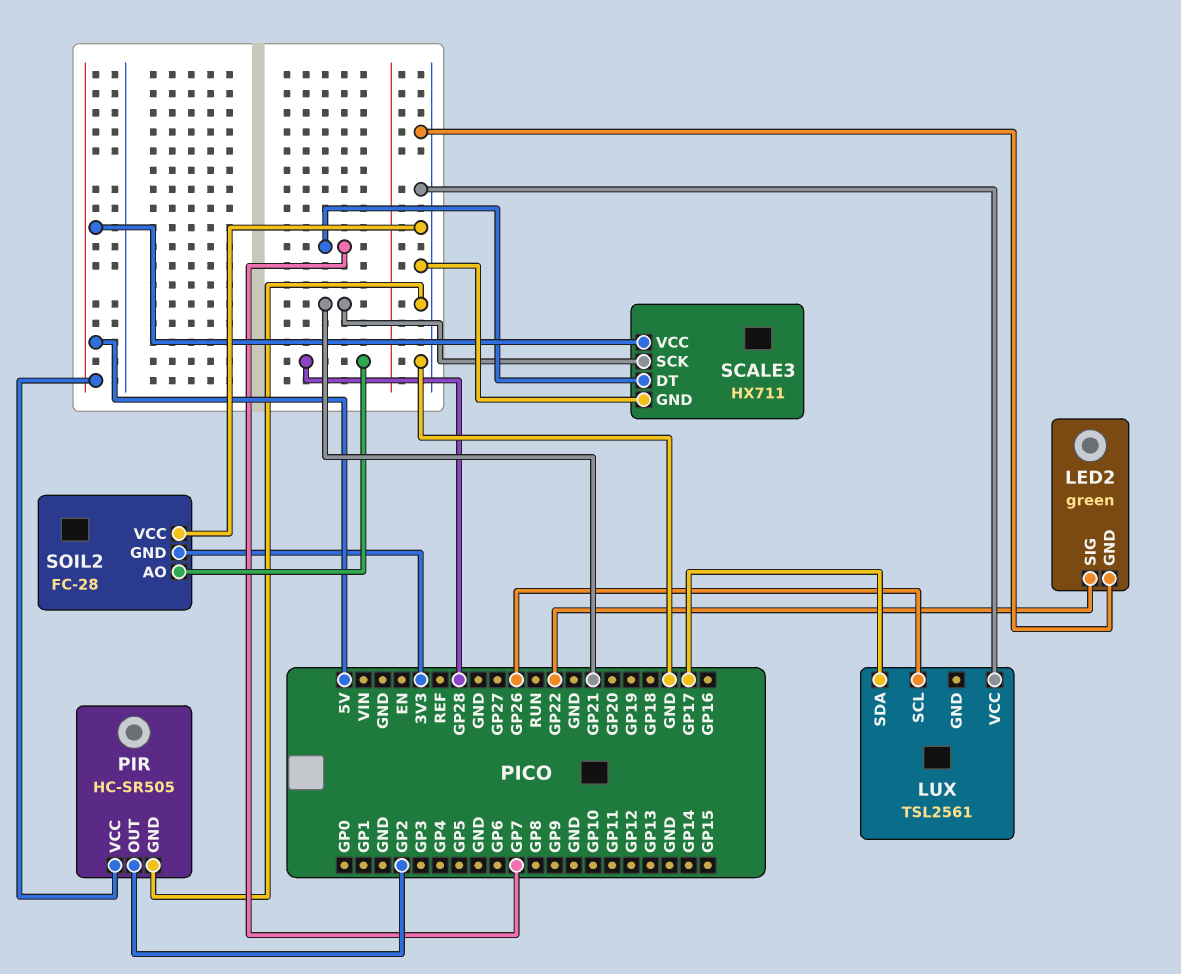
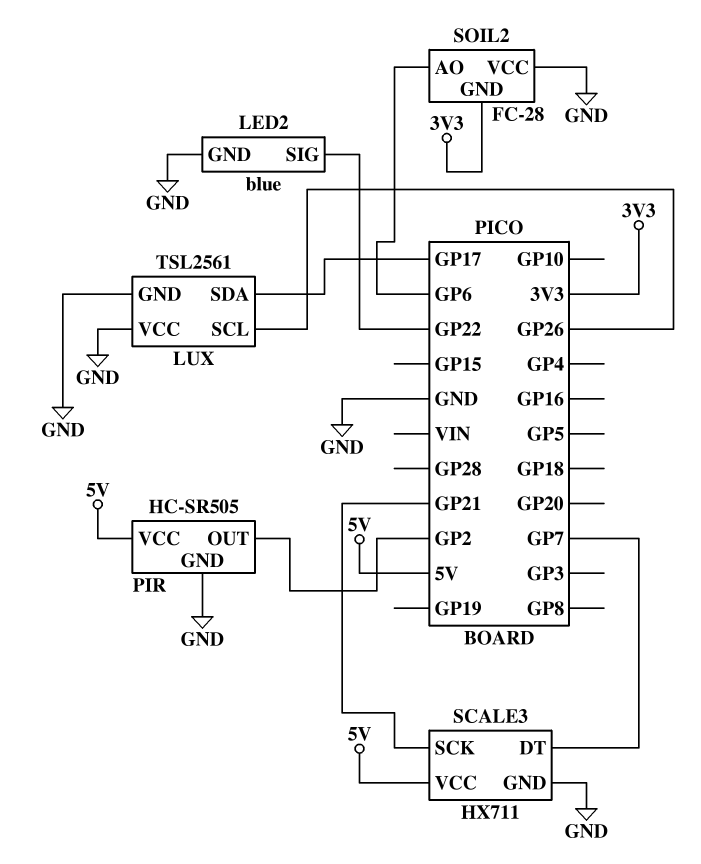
LED2: green -> blue
LUX pin GND: none -> GND
SOIL2 pin AO: GP28 -> GP6

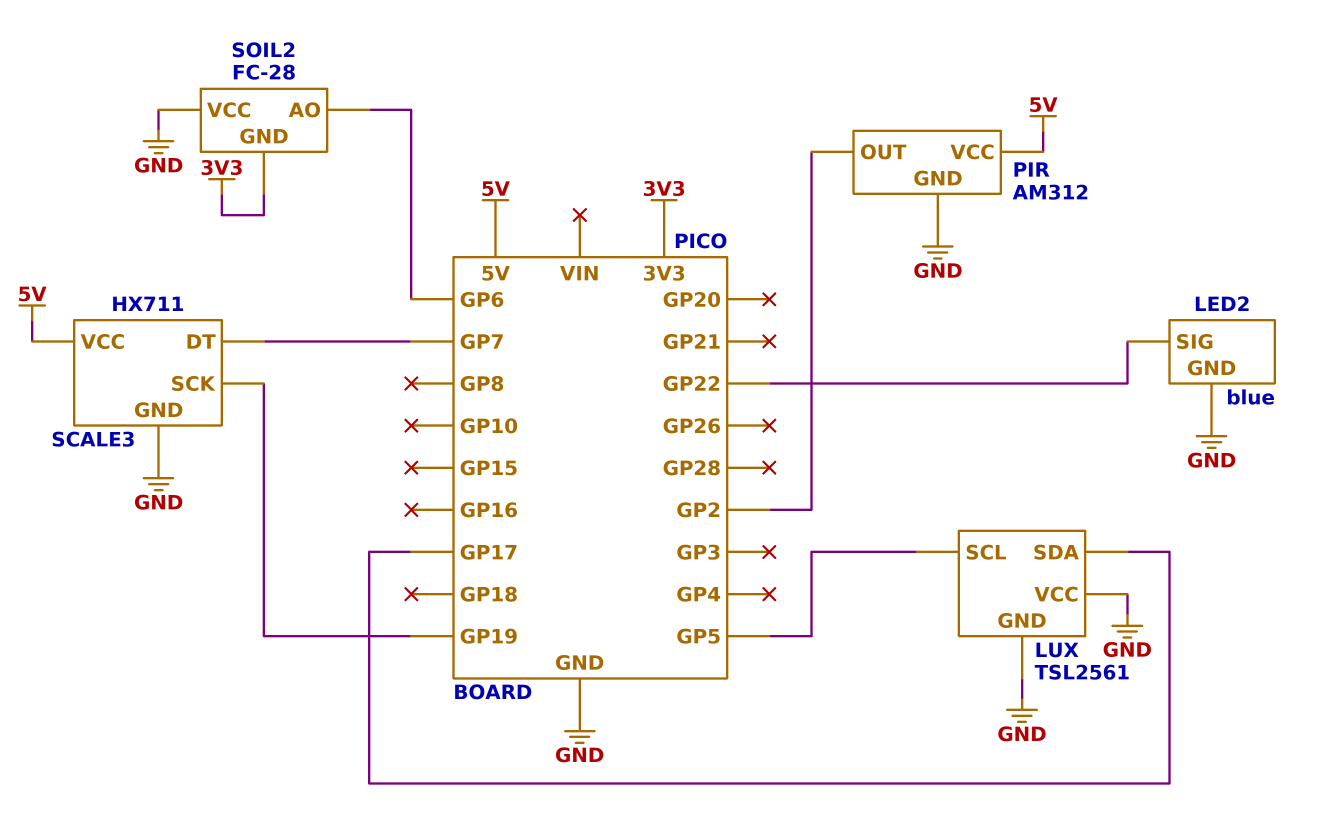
LUX pin SCL: GP26 -> GP5
PIR: HC-SR505 -> AM312
SCALE3 pin SCK: GP21 -> GP19

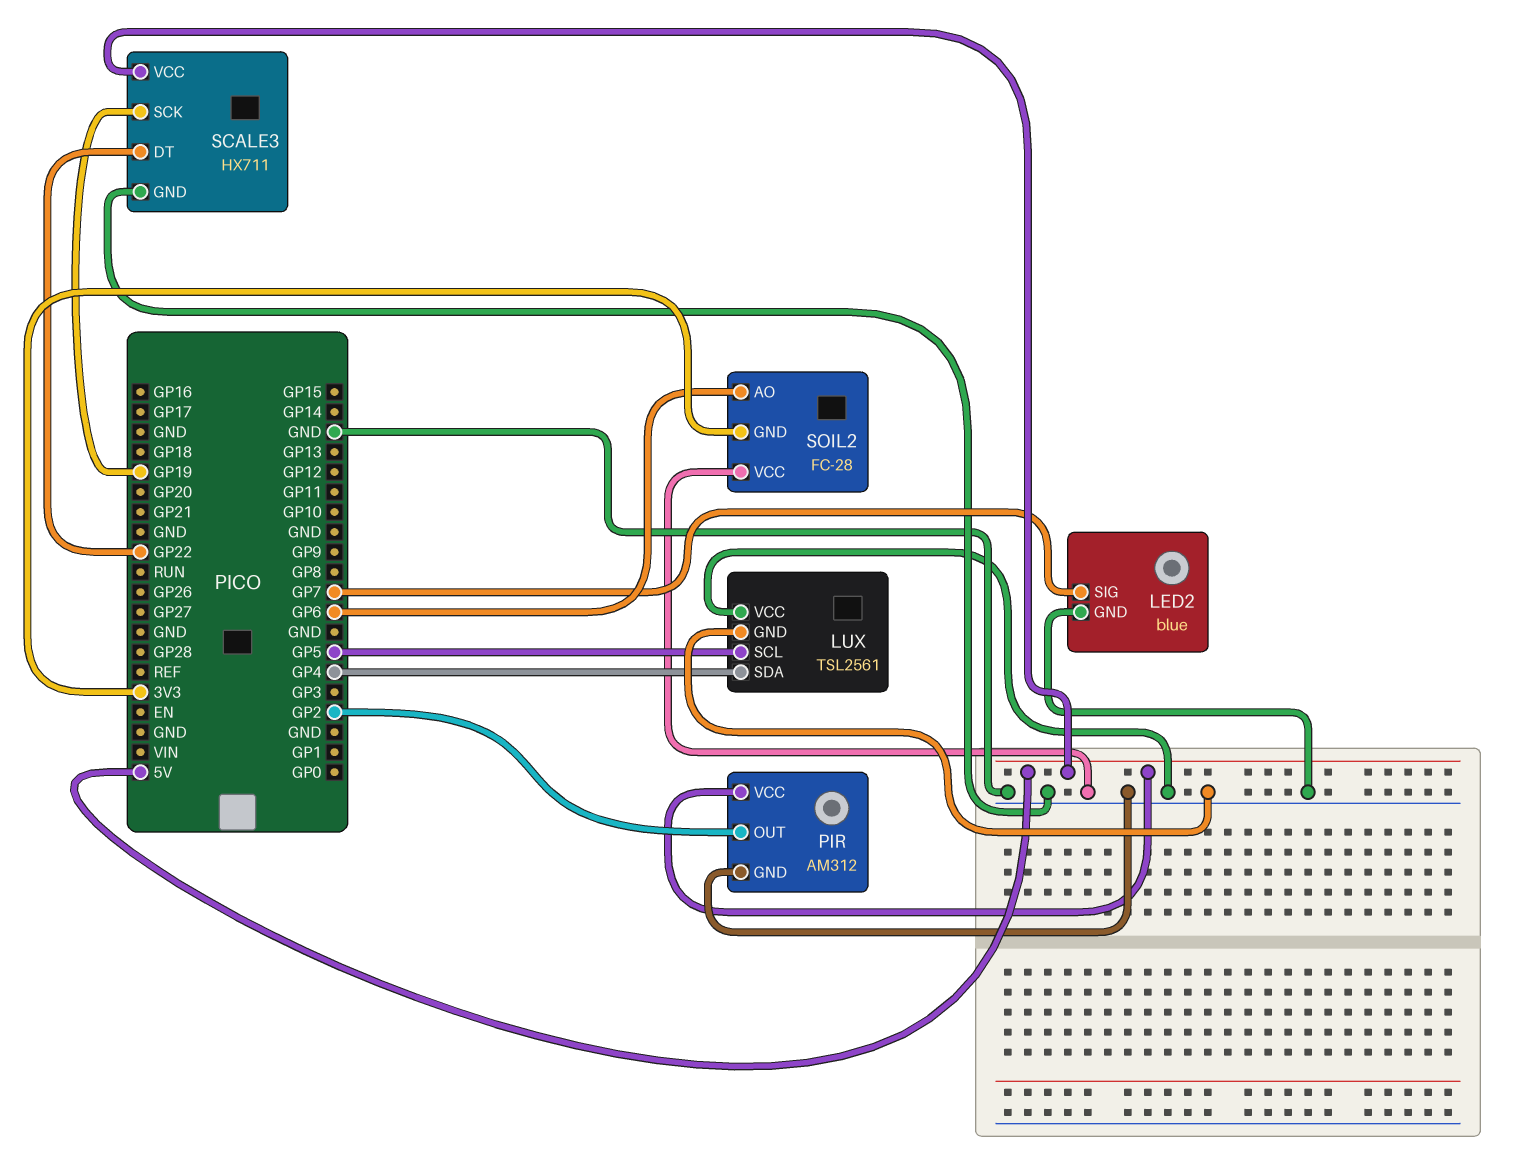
LED2 pin SIG: GP22 -> GP7
LUX pin SDA: GP17 -> GP4
SCALE3 pin DT: GP7 -> GP22

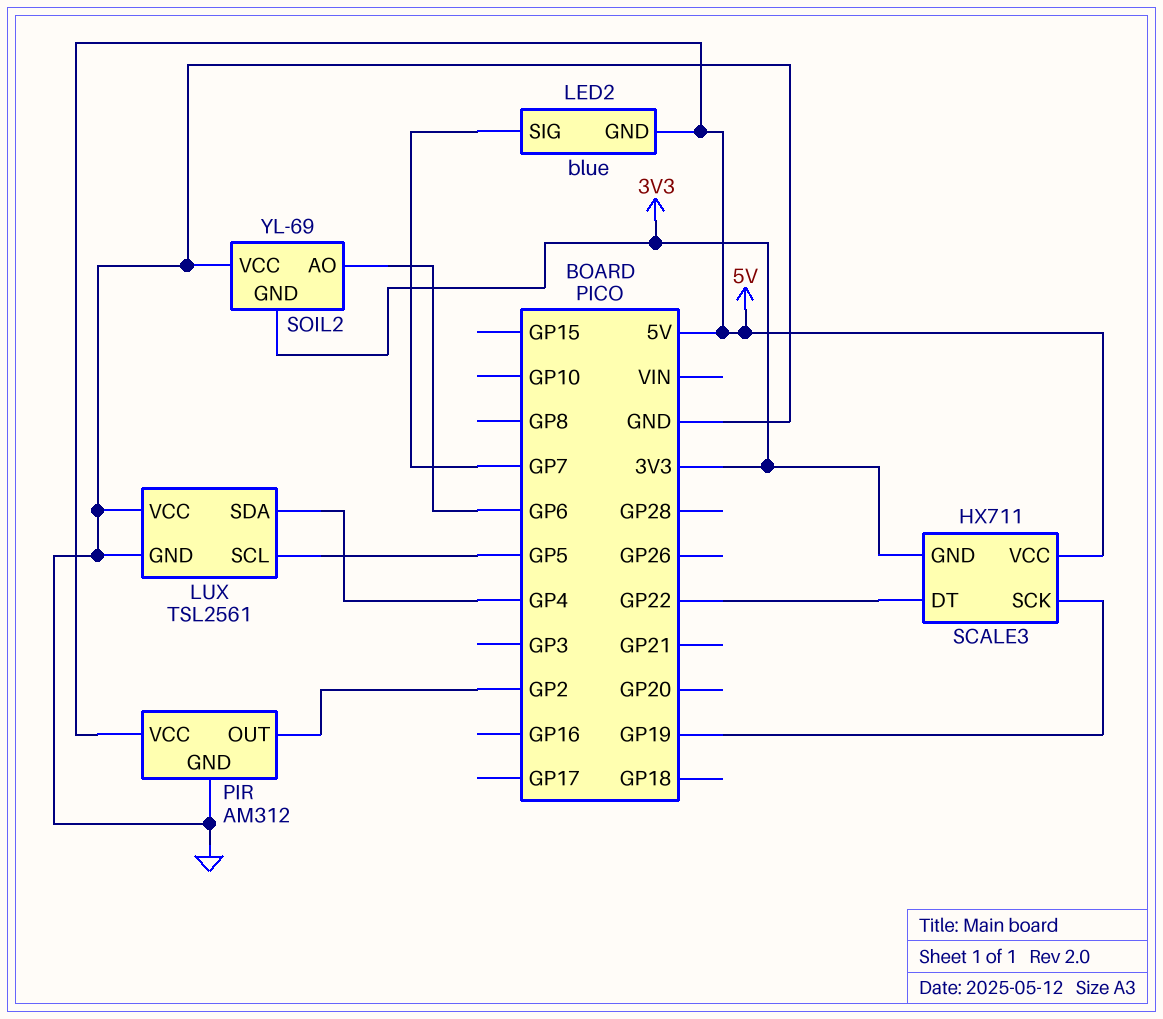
LED2 pin GND: GND -> 5V
SCALE3 pin GND: GND -> 3V3
SOIL2: FC-28 -> YL-69

